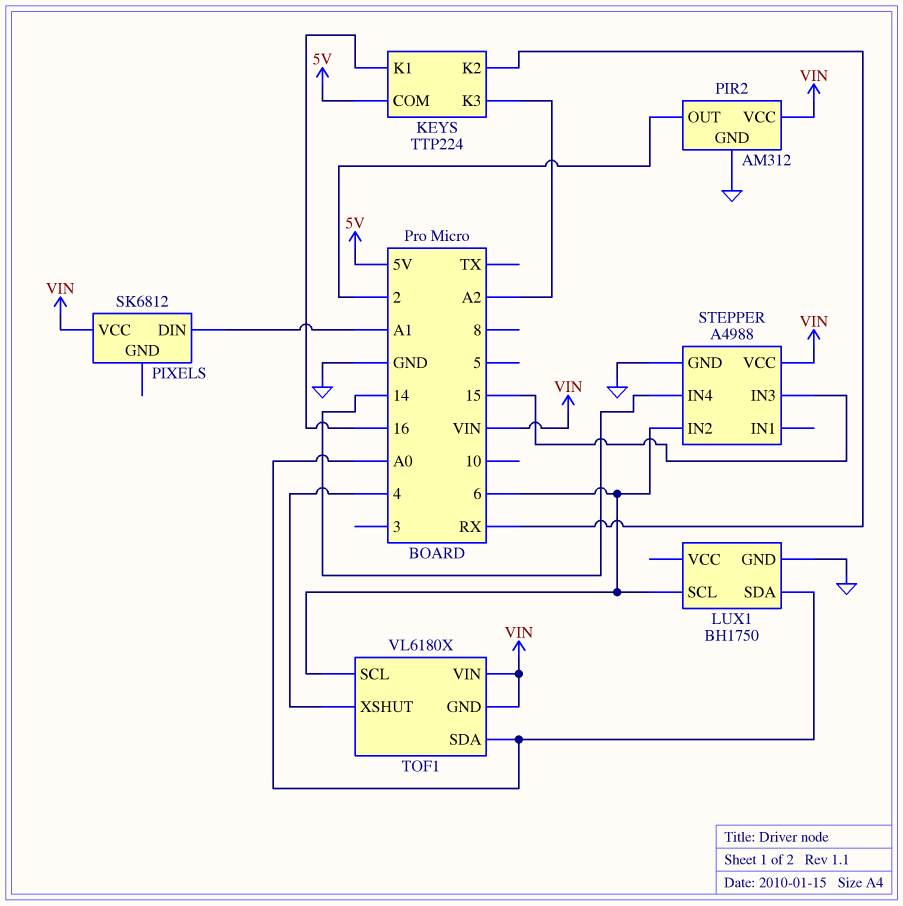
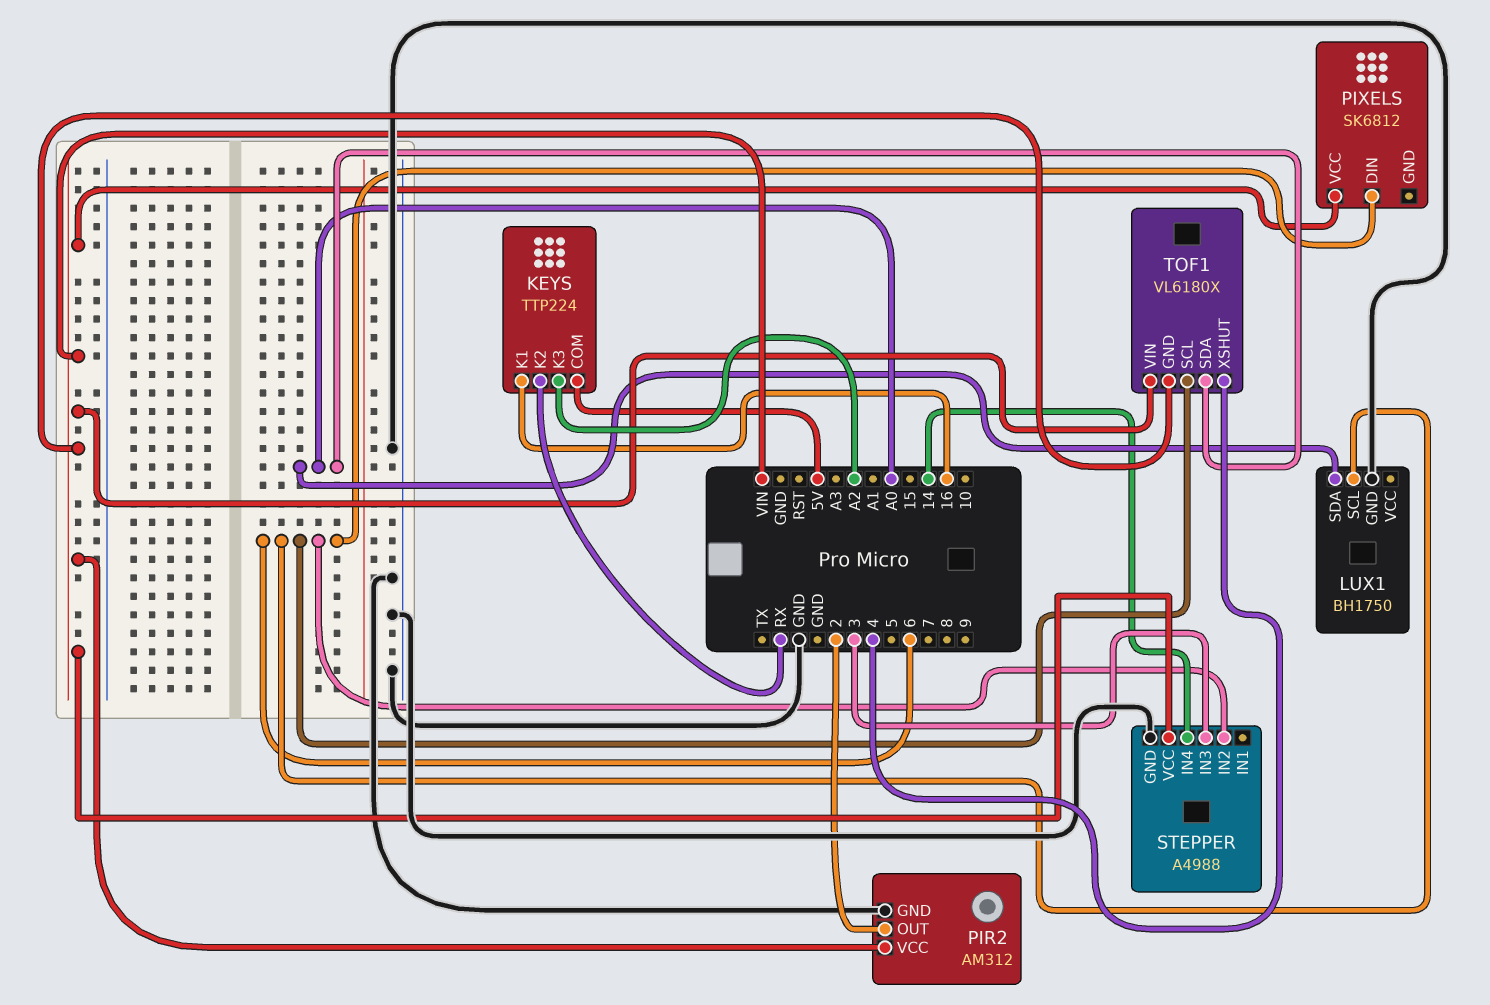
PIXELS pin DIN: A1 -> 6
STEPPER pin IN3: 15 -> 3

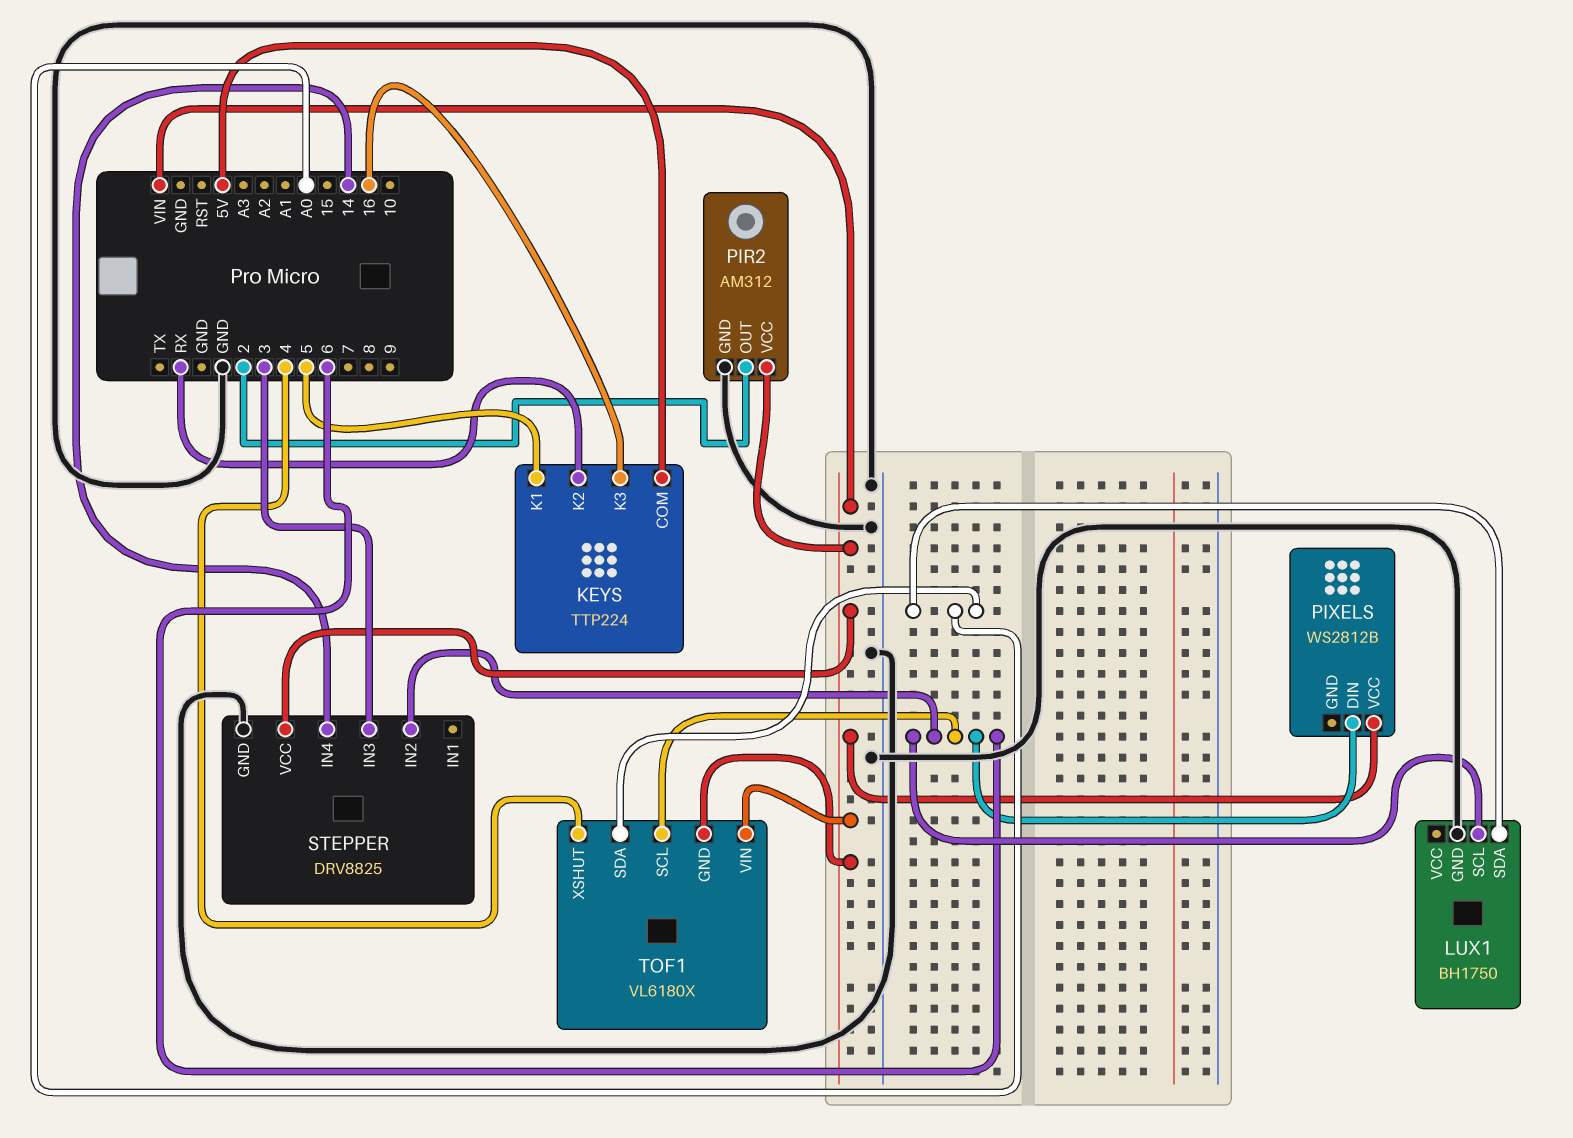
KEYS pin K1: 16 -> 5
KEYS pin K3: A2 -> 16
PIXELS: SK6812 -> WS2812B
STEPPER: A4988 -> DRV8825

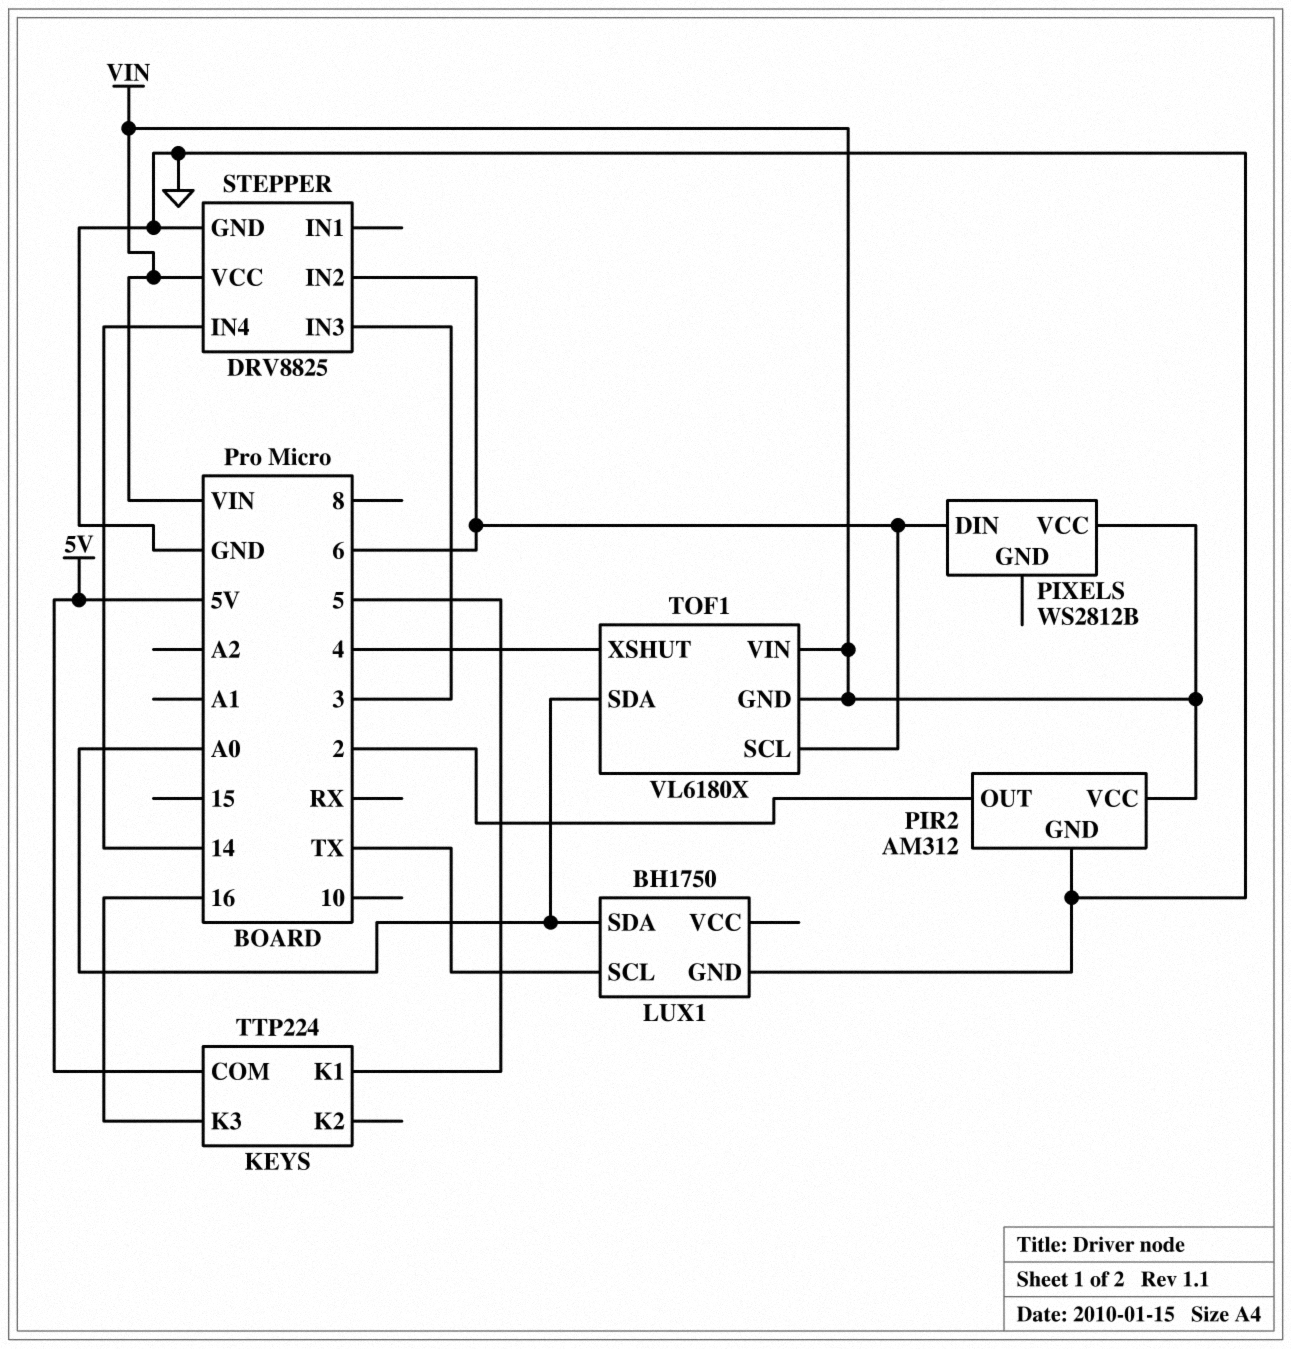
KEYS pin K2: RX -> none
LUX1 pin SCL: 6 -> TX

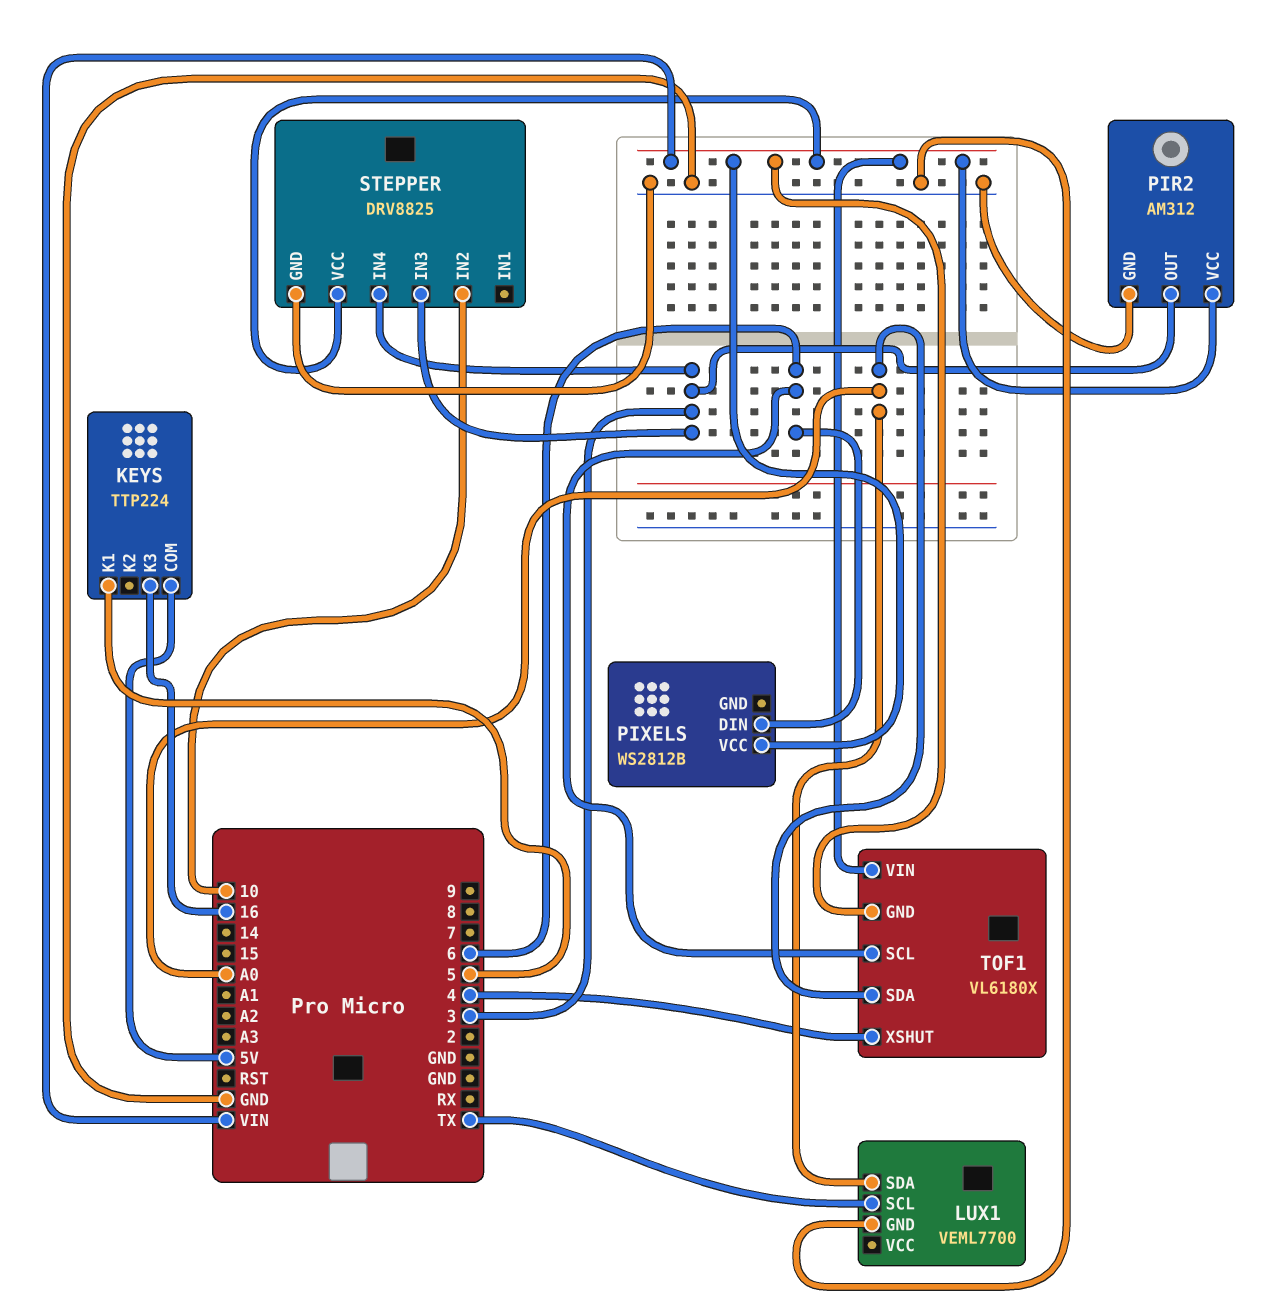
LUX1: BH1750 -> VEML7700
PIR2 pin OUT: 2 -> 3
STEPPER pin IN2: 6 -> 10
STEPPER pin IN4: 14 -> 3

